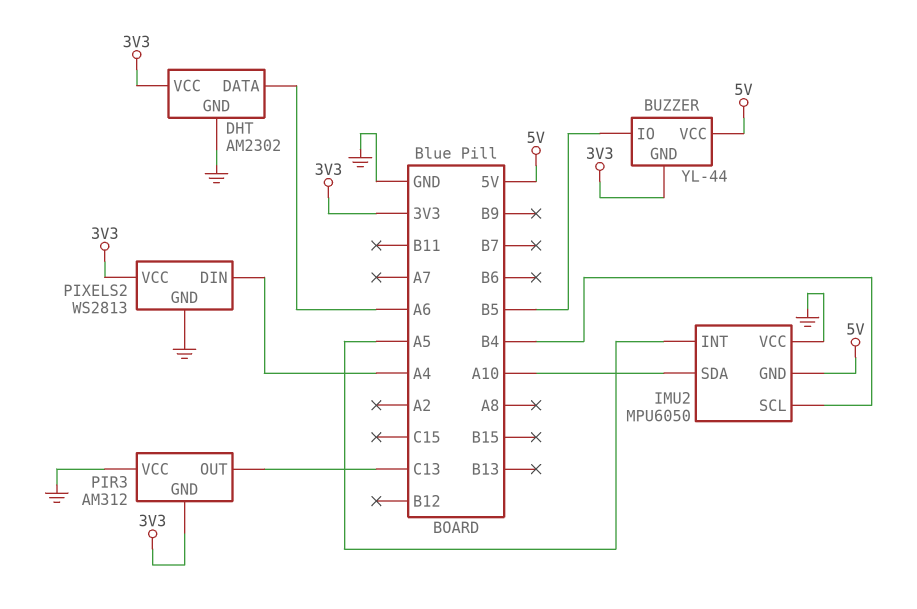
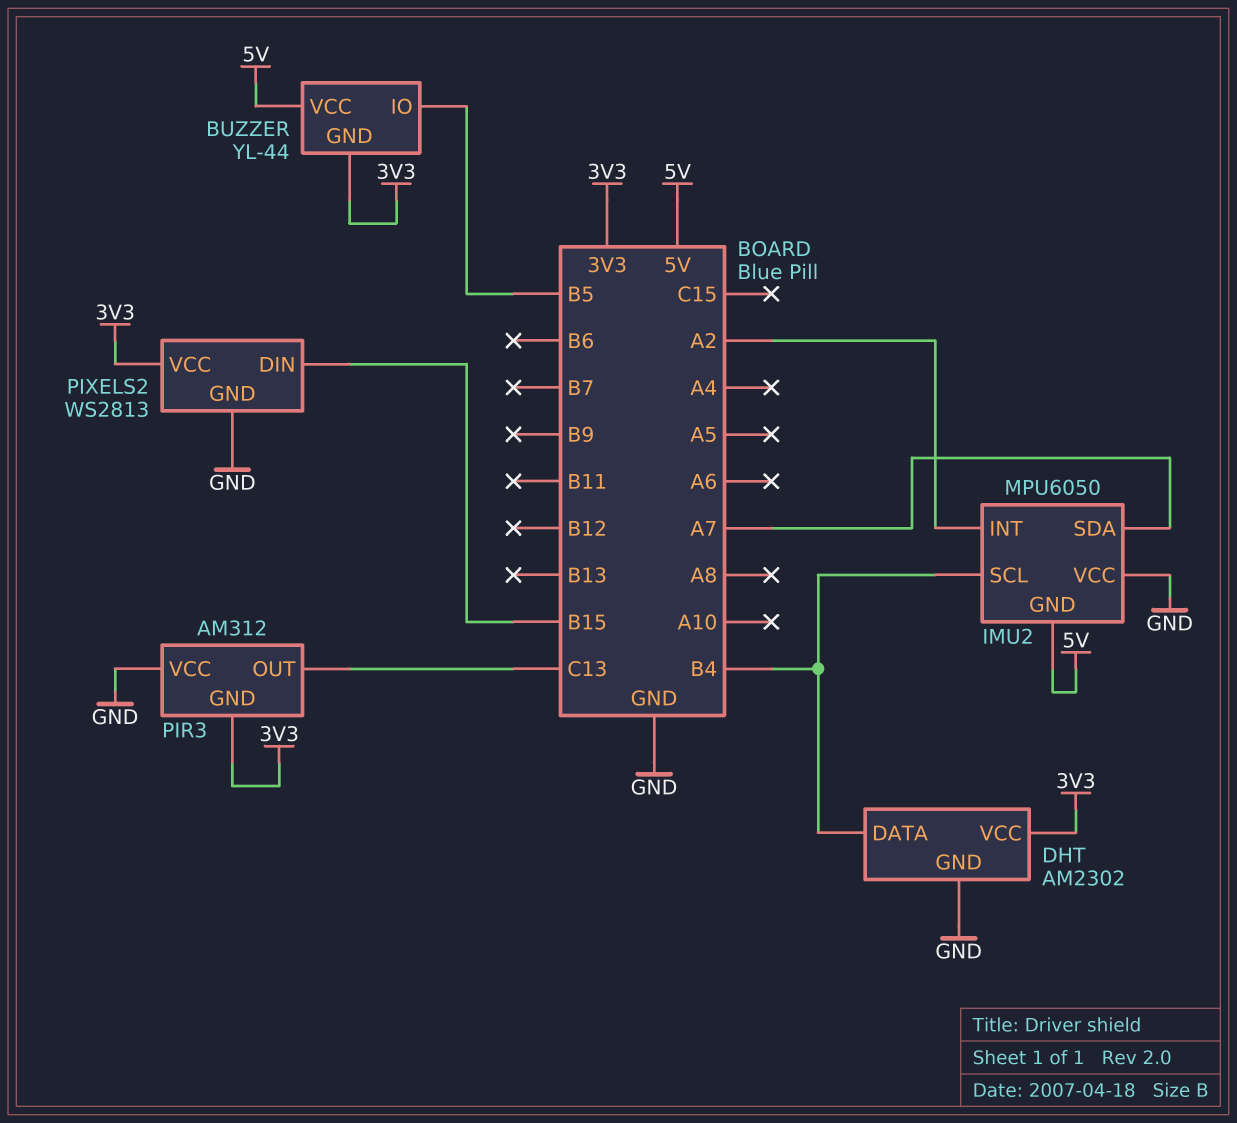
DHT pin DATA: A6 -> B4
IMU2 pin INT: A5 -> A2
IMU2 pin SDA: A10 -> A7
PIXELS2 pin DIN: A4 -> B15

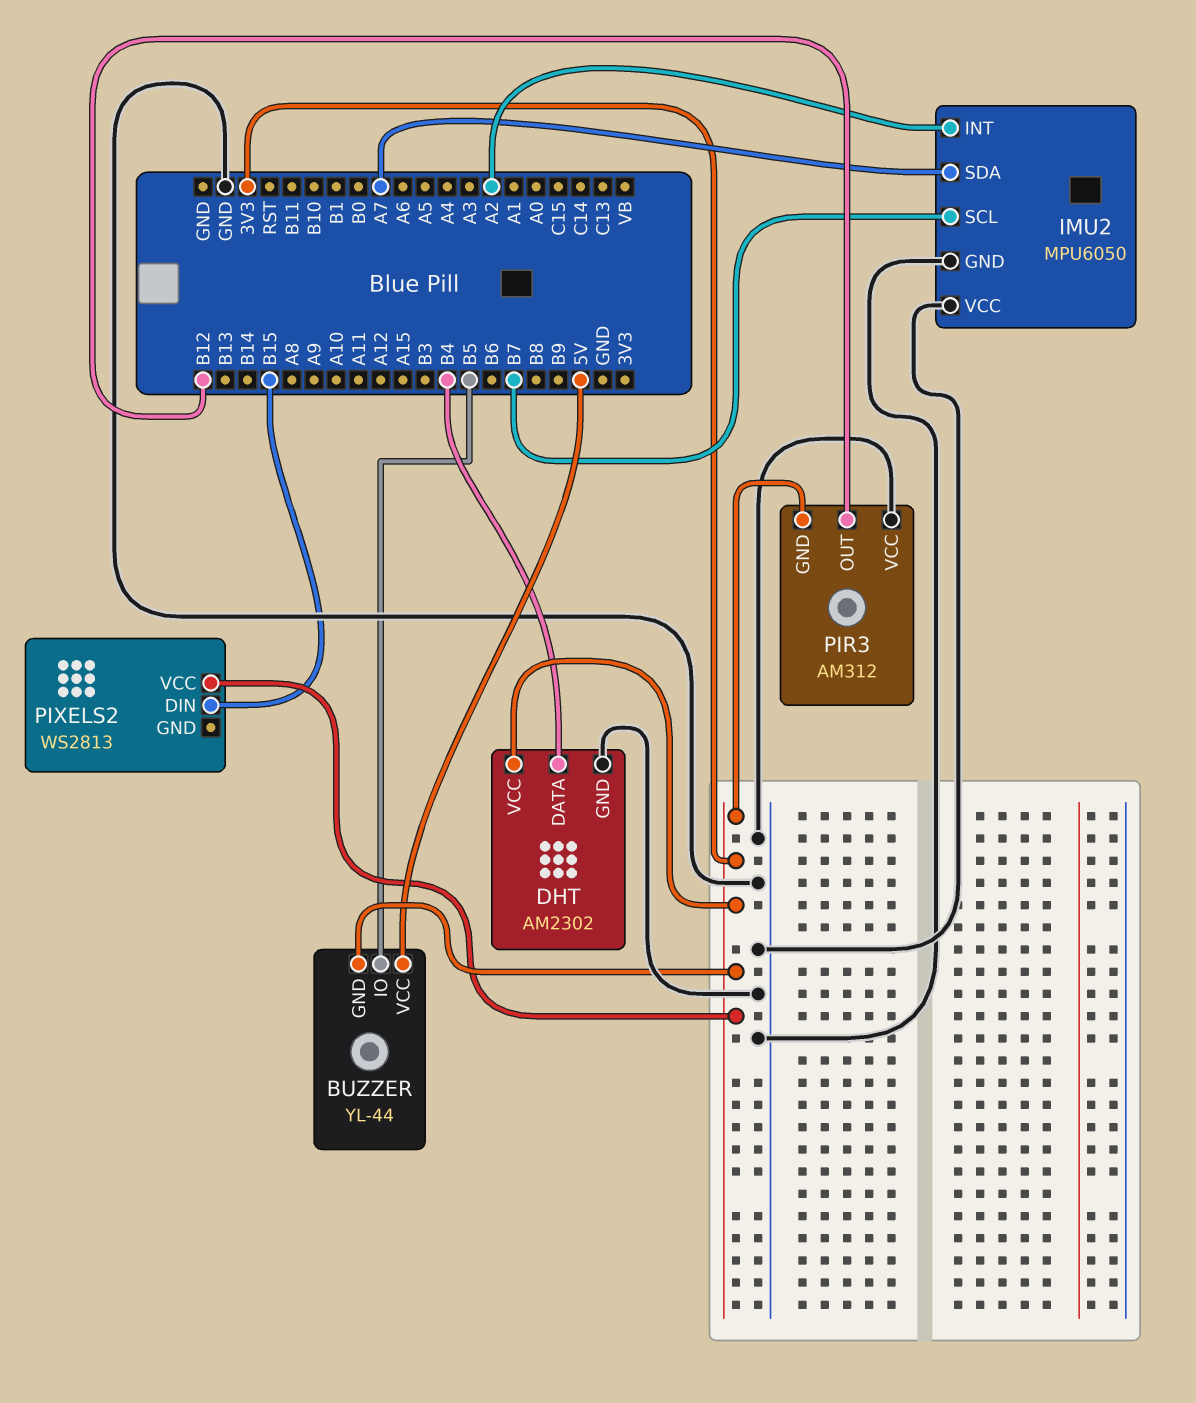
IMU2 pin GND: 5V -> GND
IMU2 pin SCL: B4 -> B7
PIR3 pin OUT: C13 -> B12
PIXELS2 pin GND: GND -> none

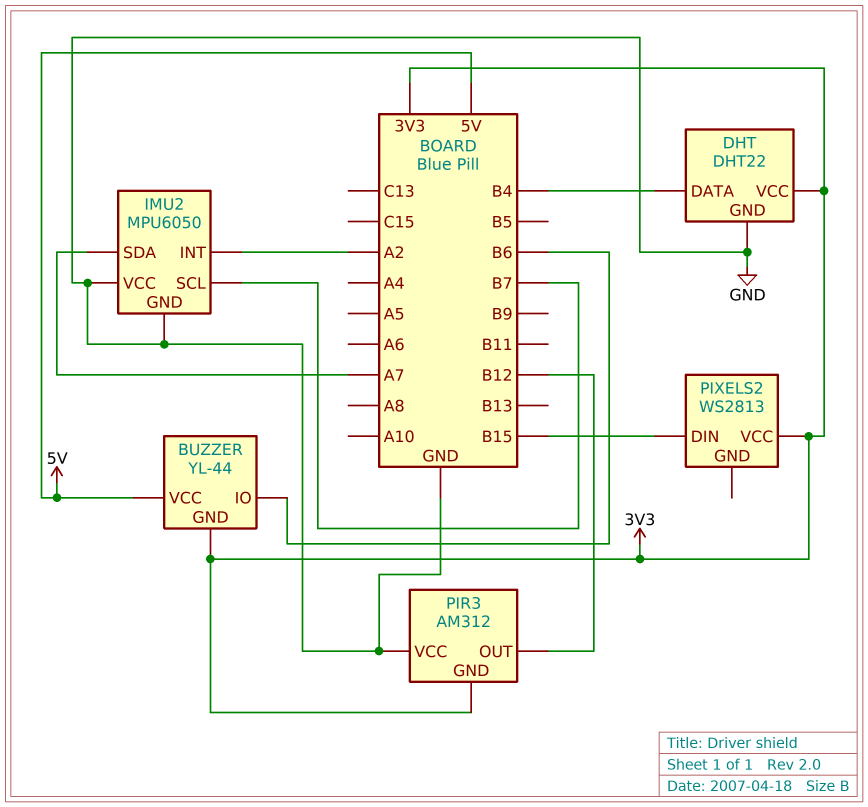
BUZZER pin IO: B5 -> B6
DHT: AM2302 -> DHT22

